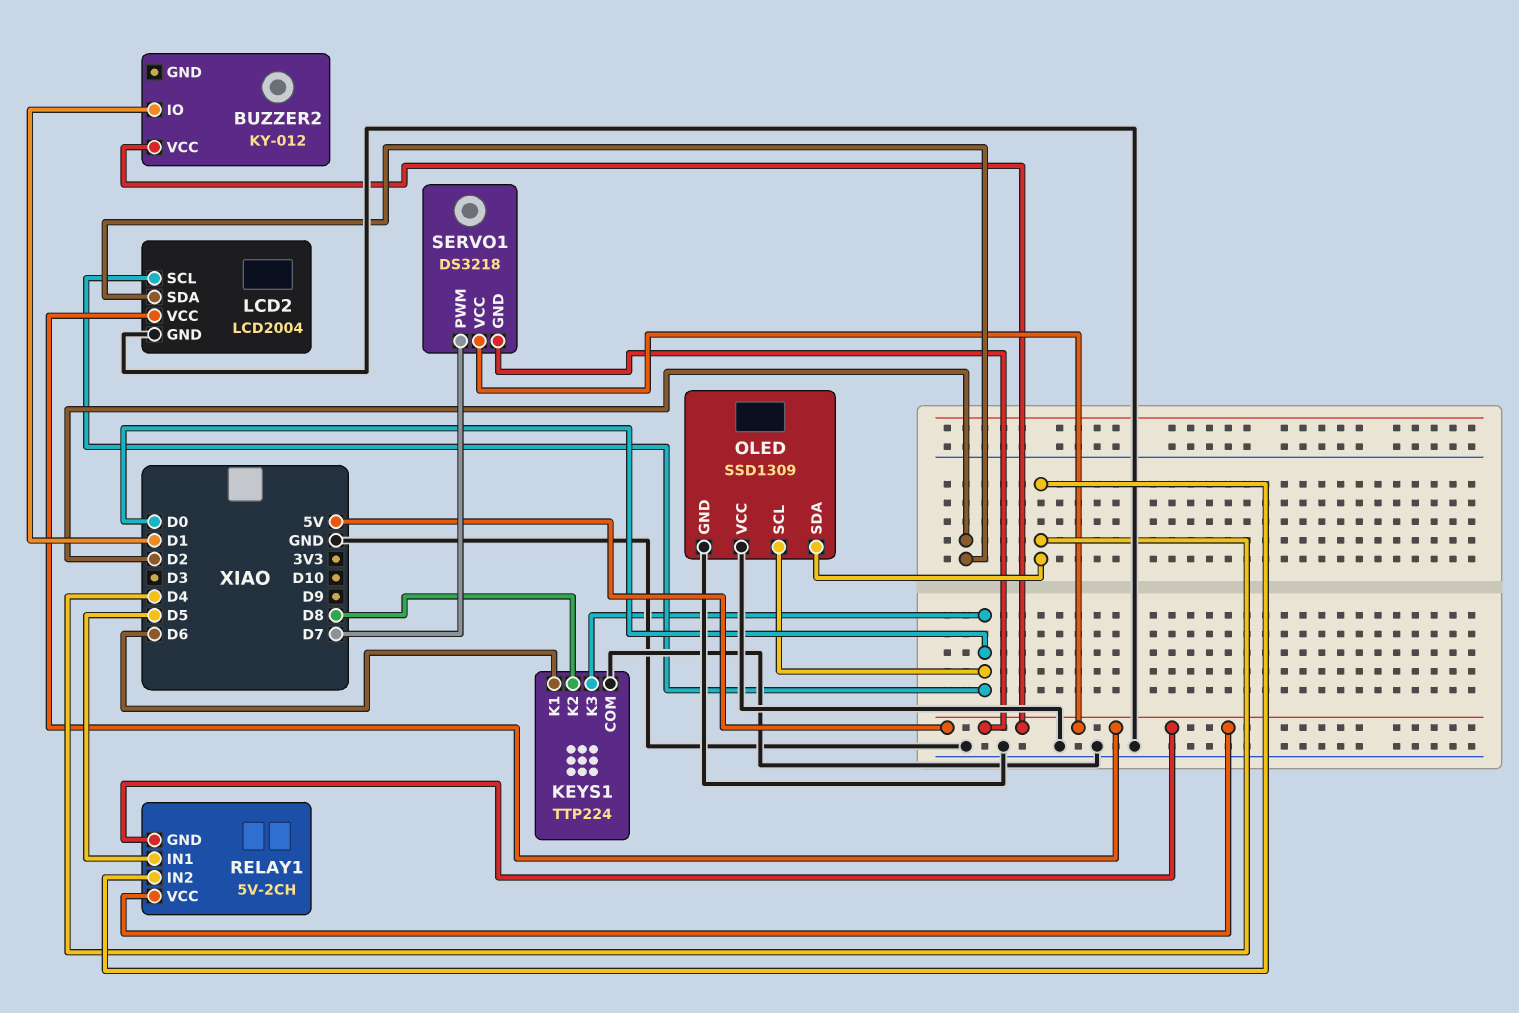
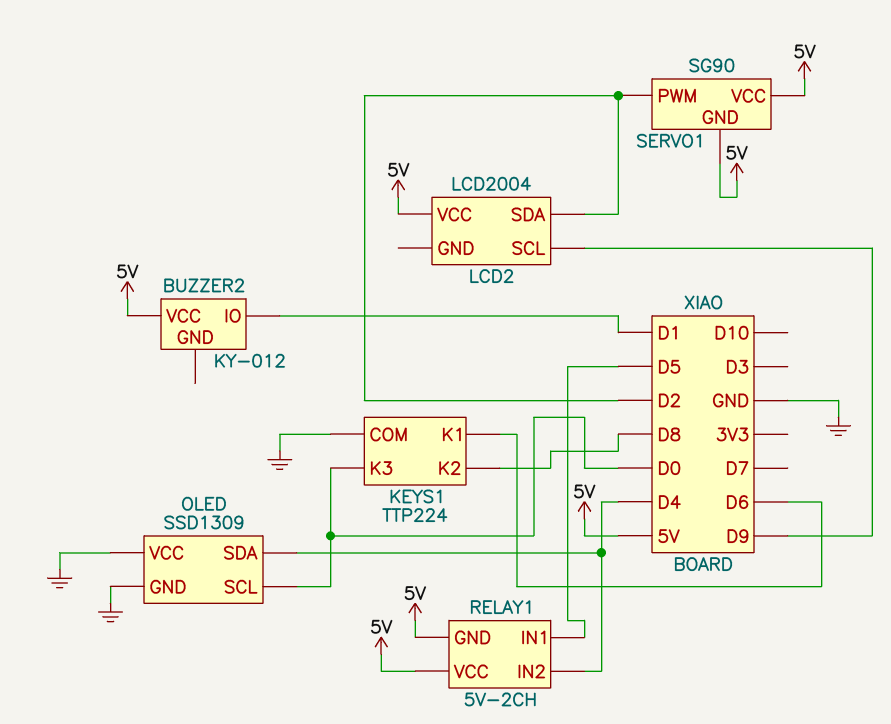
LCD2 pin GND: GND -> none
LCD2 pin SCL: D0 -> D9
SERVO1: DS3218 -> SG90
SERVO1 pin PWM: D7 -> D2

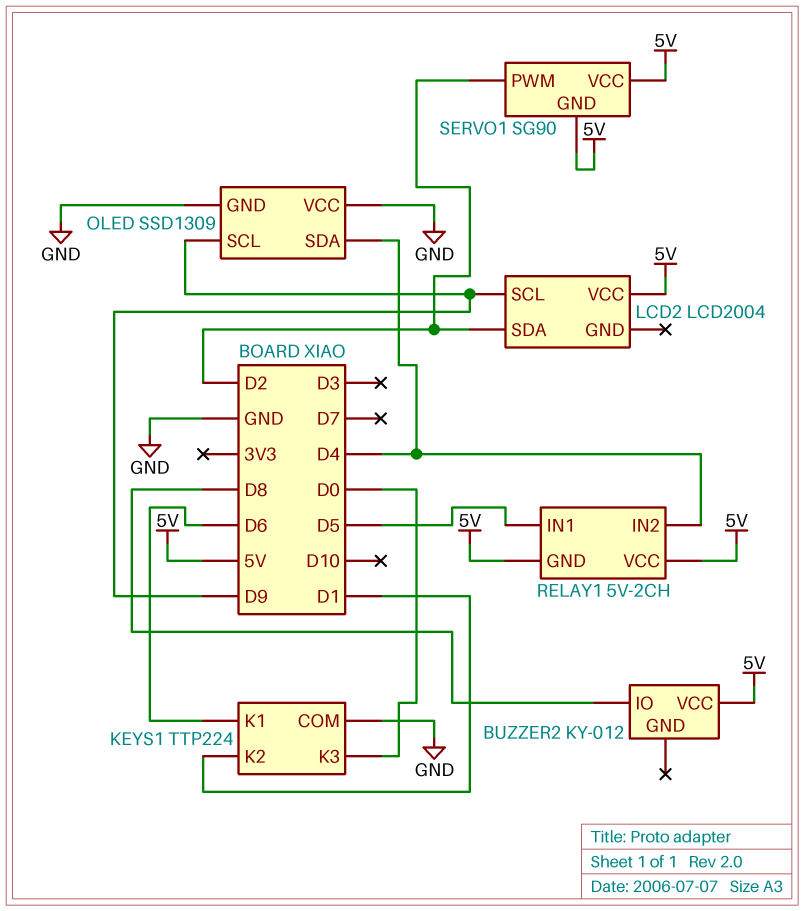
BUZZER2 pin IO: D1 -> D8
KEYS1 pin K2: D8 -> D1
OLED pin SCL: D0 -> D9

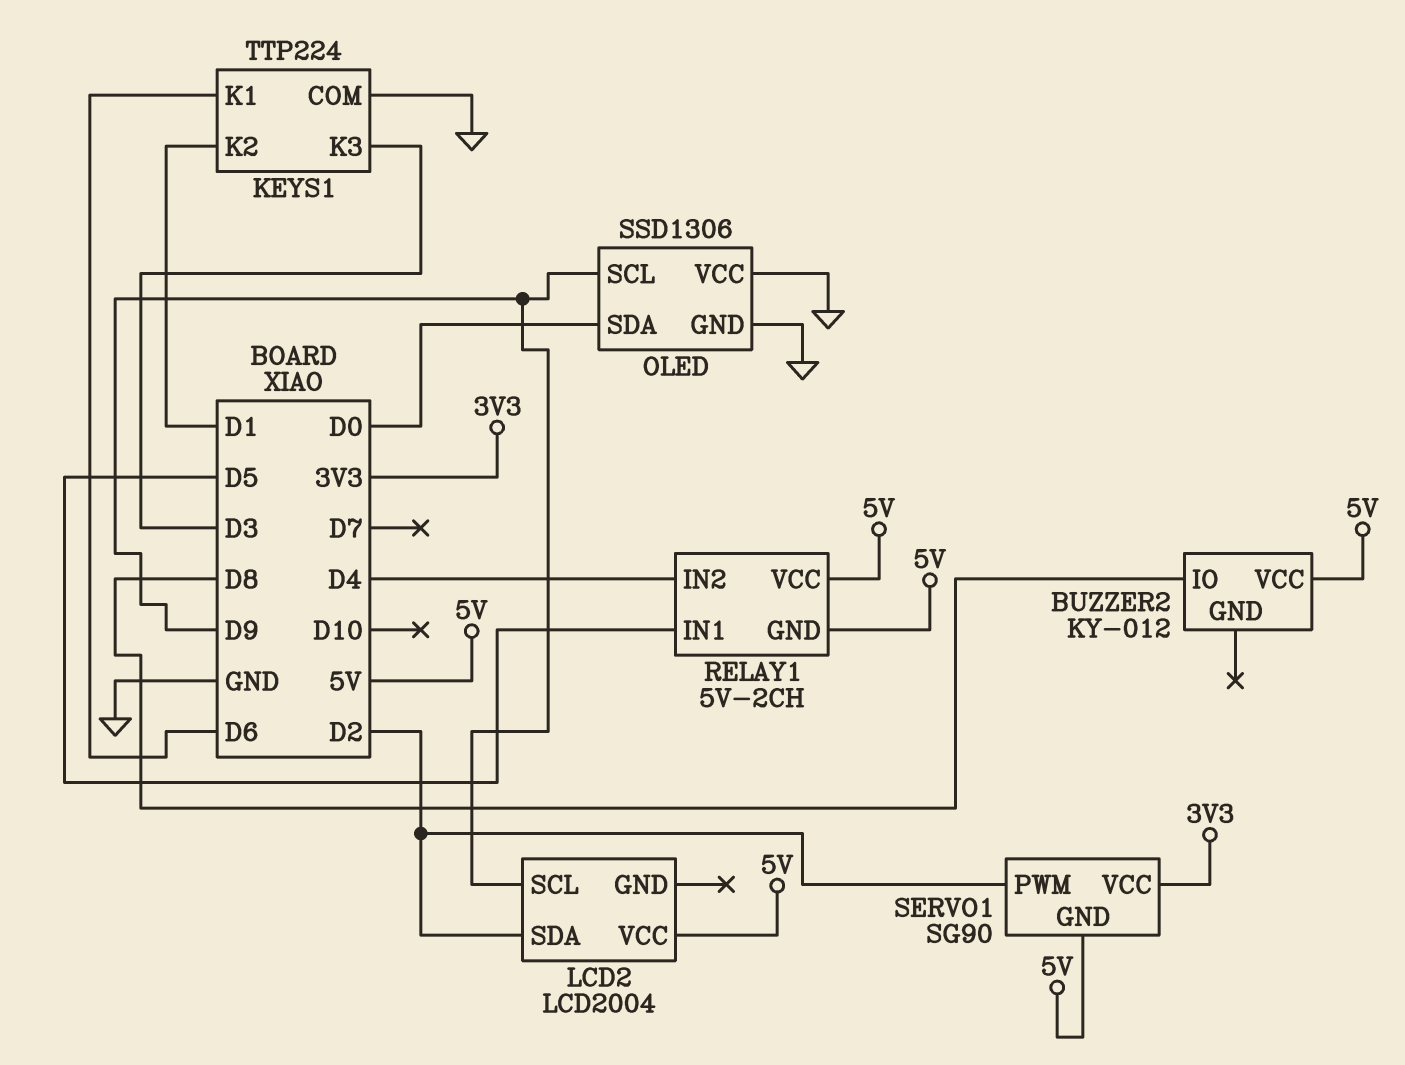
KEYS1 pin K3: D0 -> D3
OLED: SSD1309 -> SSD1306
OLED pin SDA: D4 -> D0
SERVO1 pin VCC: 5V -> 3V3

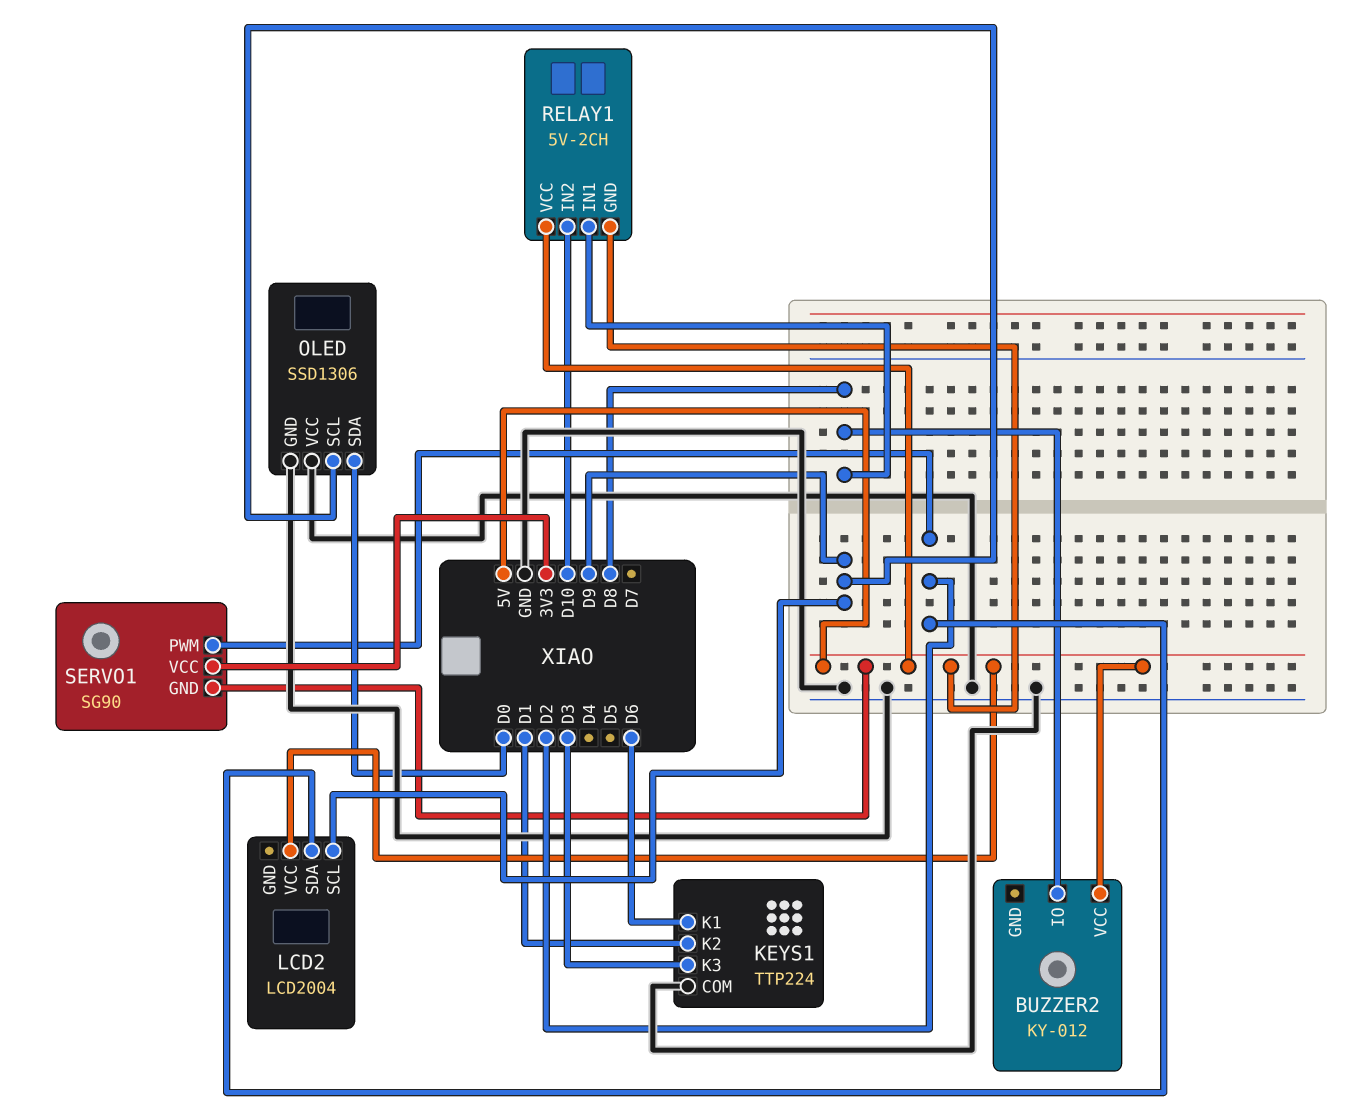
RELAY1 pin IN1: D5 -> D8
RELAY1 pin IN2: D4 -> D10

